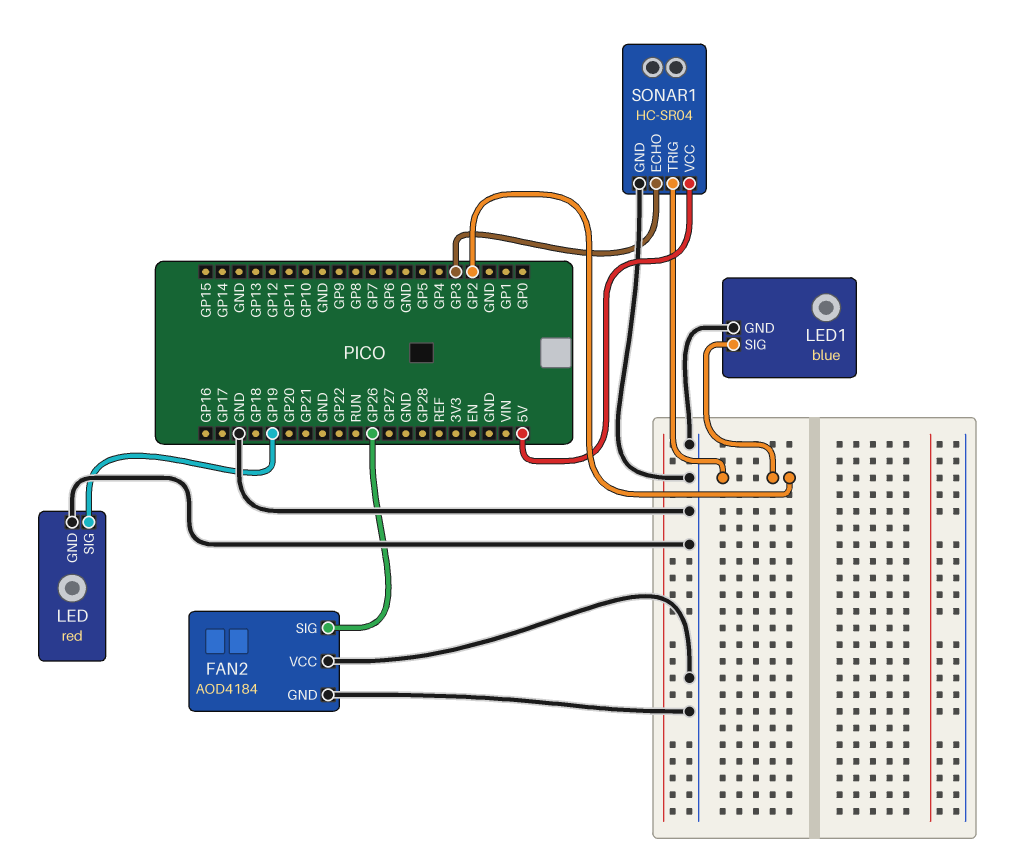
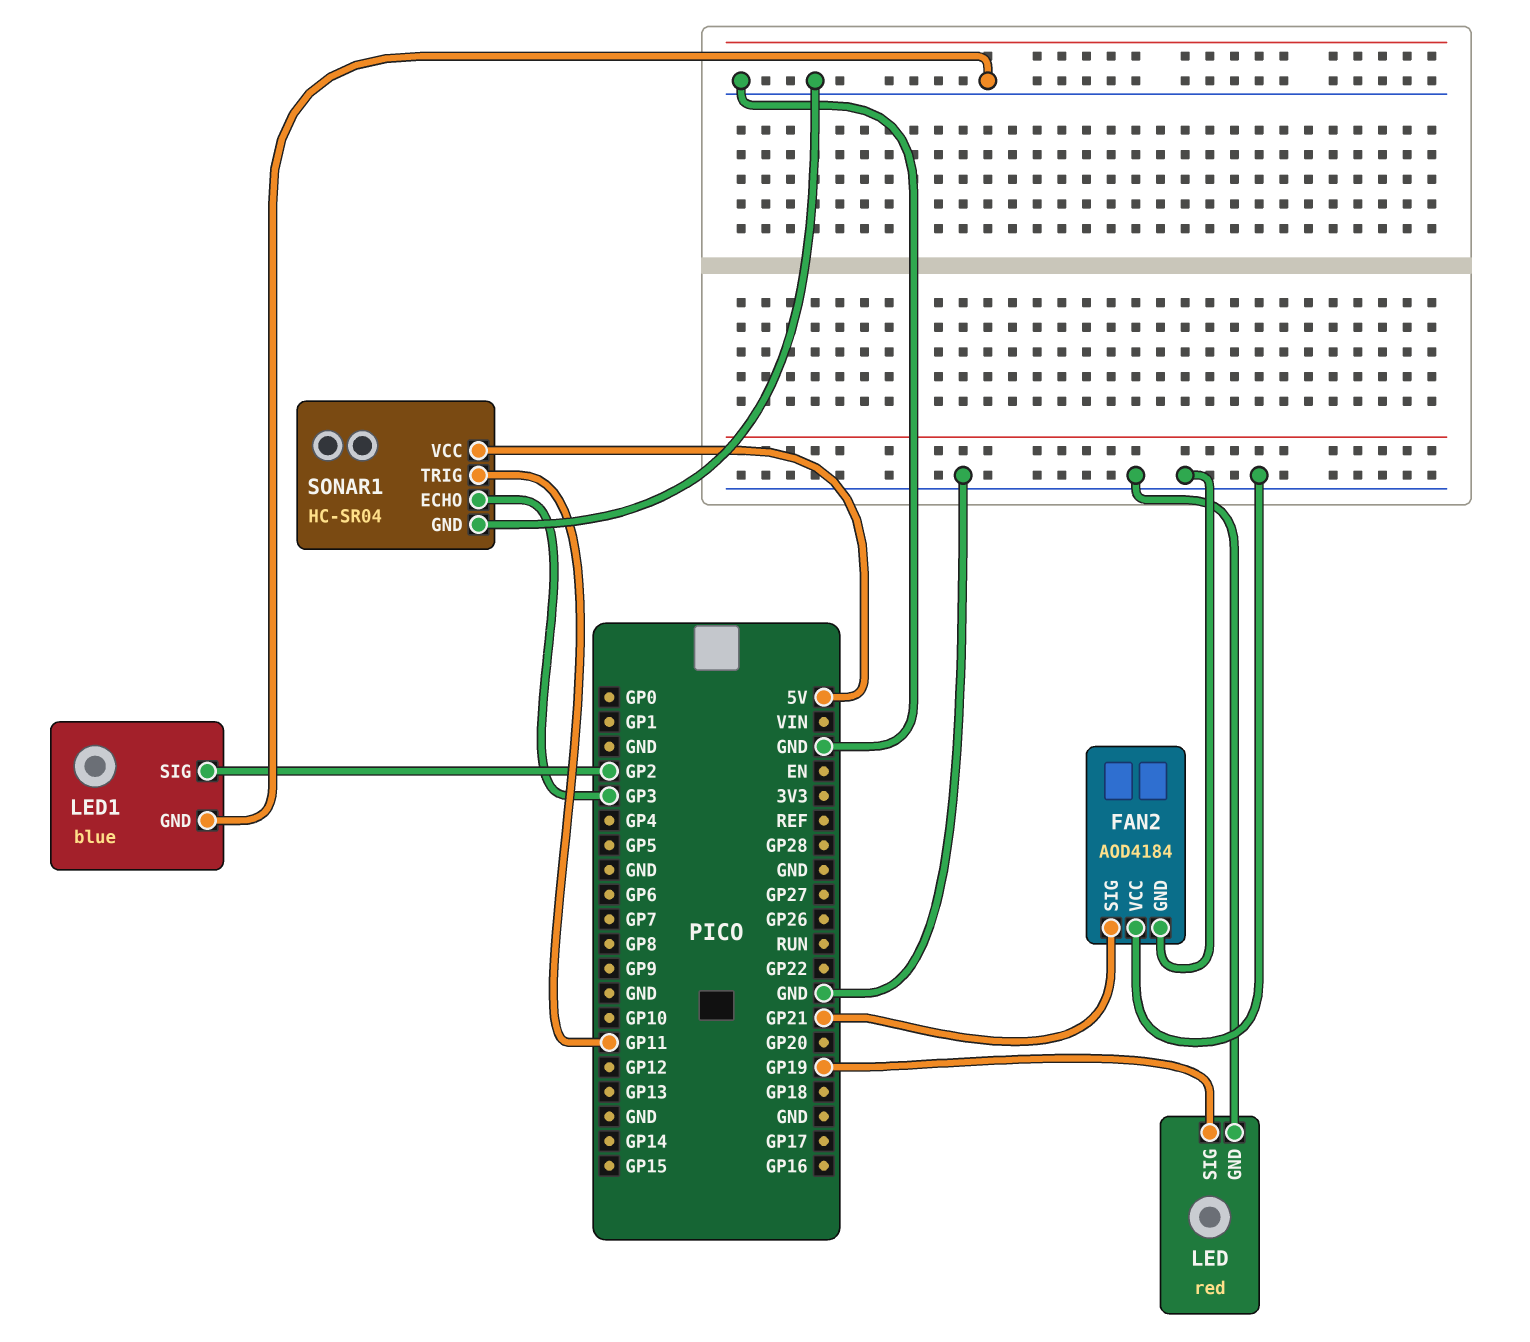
FAN2 pin SIG: GP26 -> GP21
SONAR1 pin TRIG: GP2 -> GP11

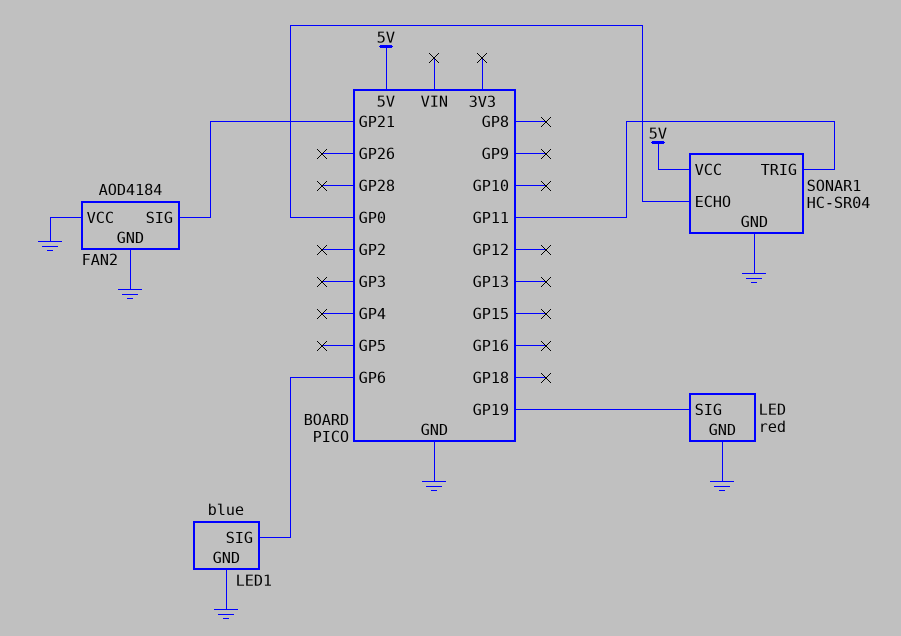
LED1 pin SIG: GP2 -> GP6
SONAR1 pin ECHO: GP3 -> GP0

